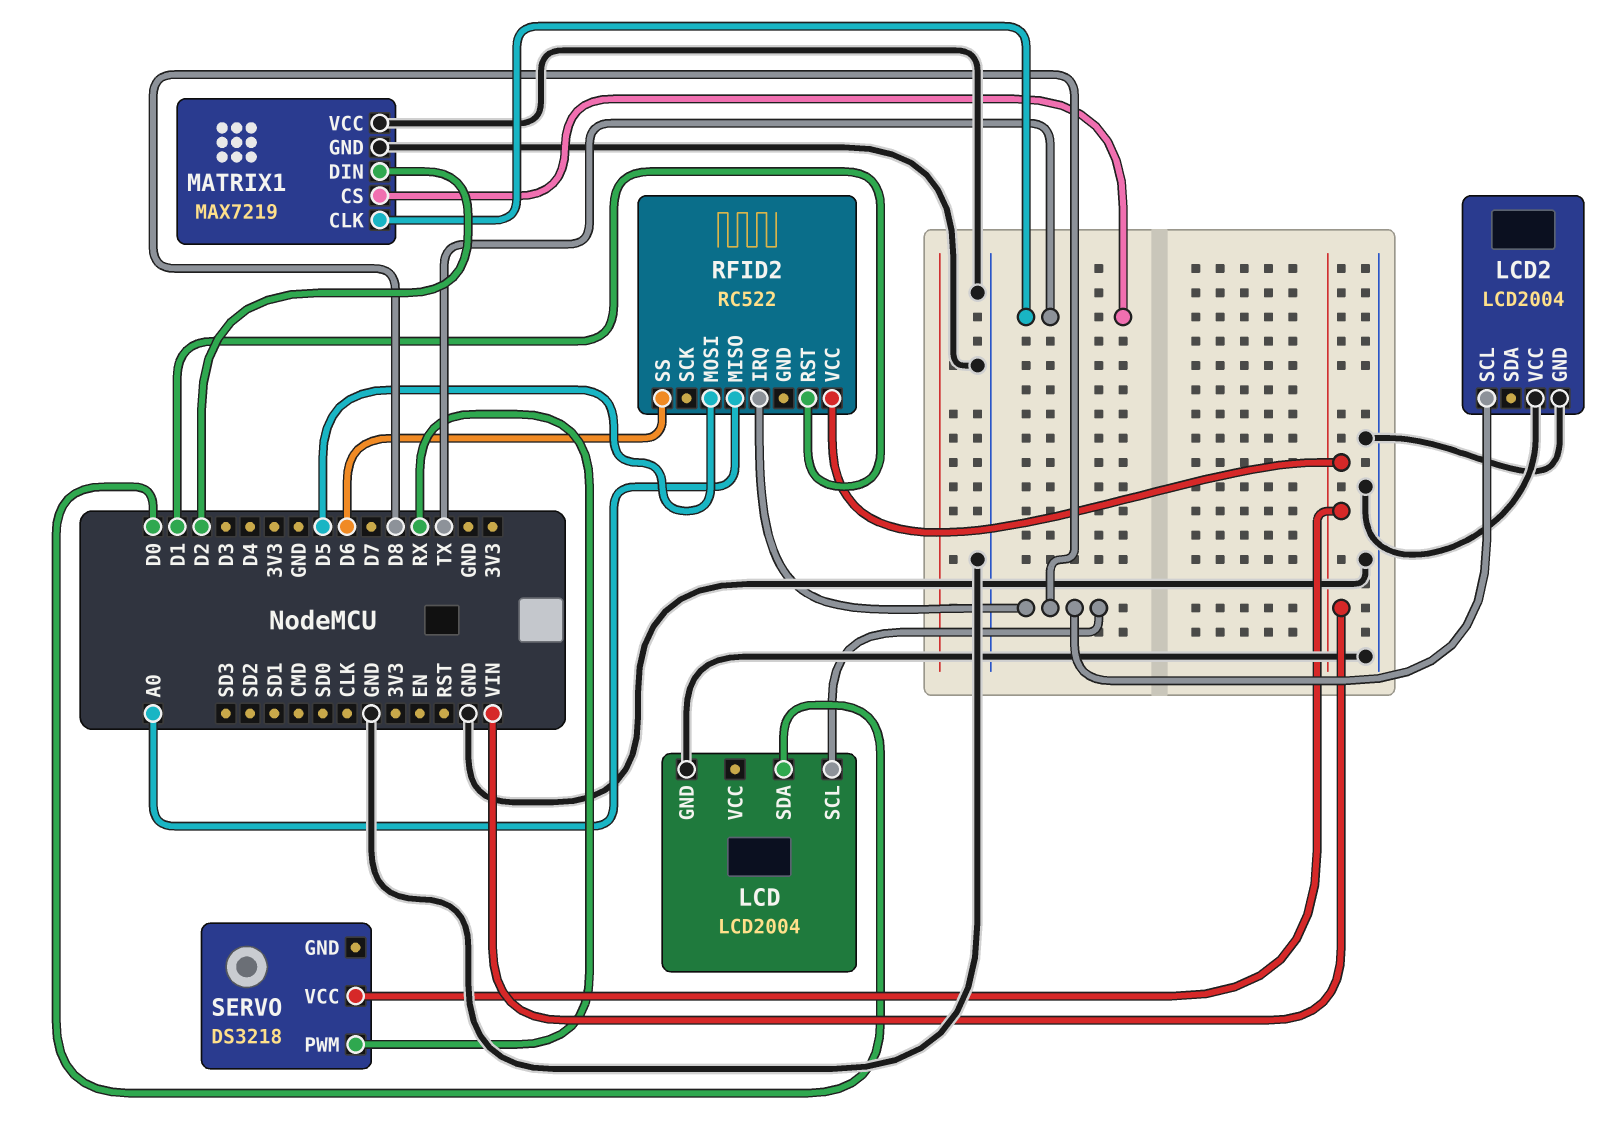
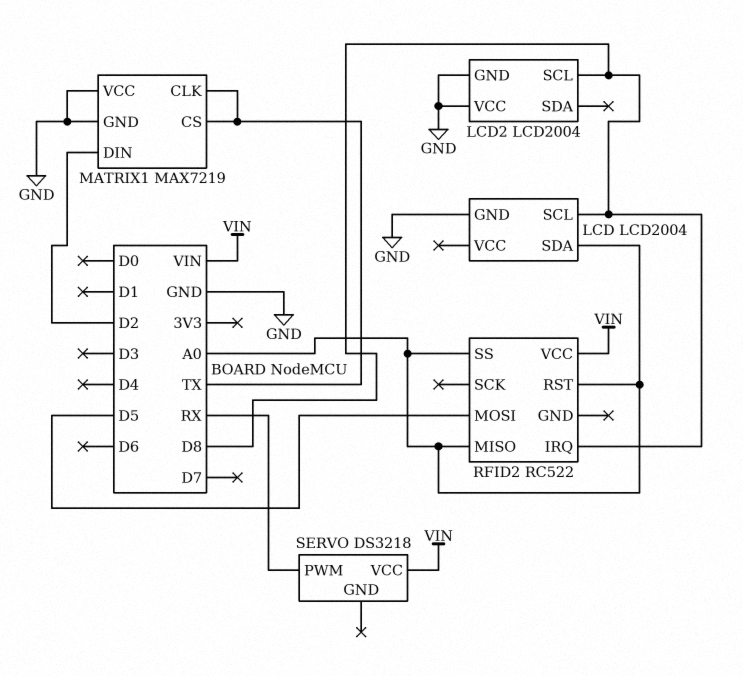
LCD pin SDA: D0 -> A0
RFID2 pin RST: D1 -> A0
RFID2 pin SS: D6 -> A0

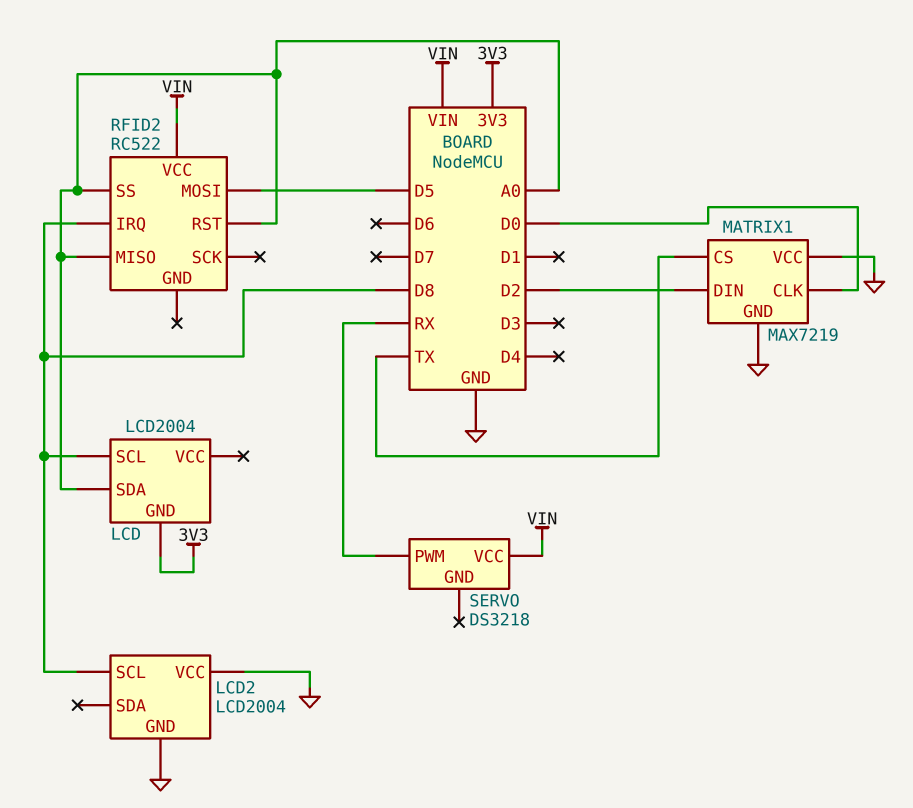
LCD pin GND: GND -> 3V3
MATRIX1 pin CLK: TX -> D0

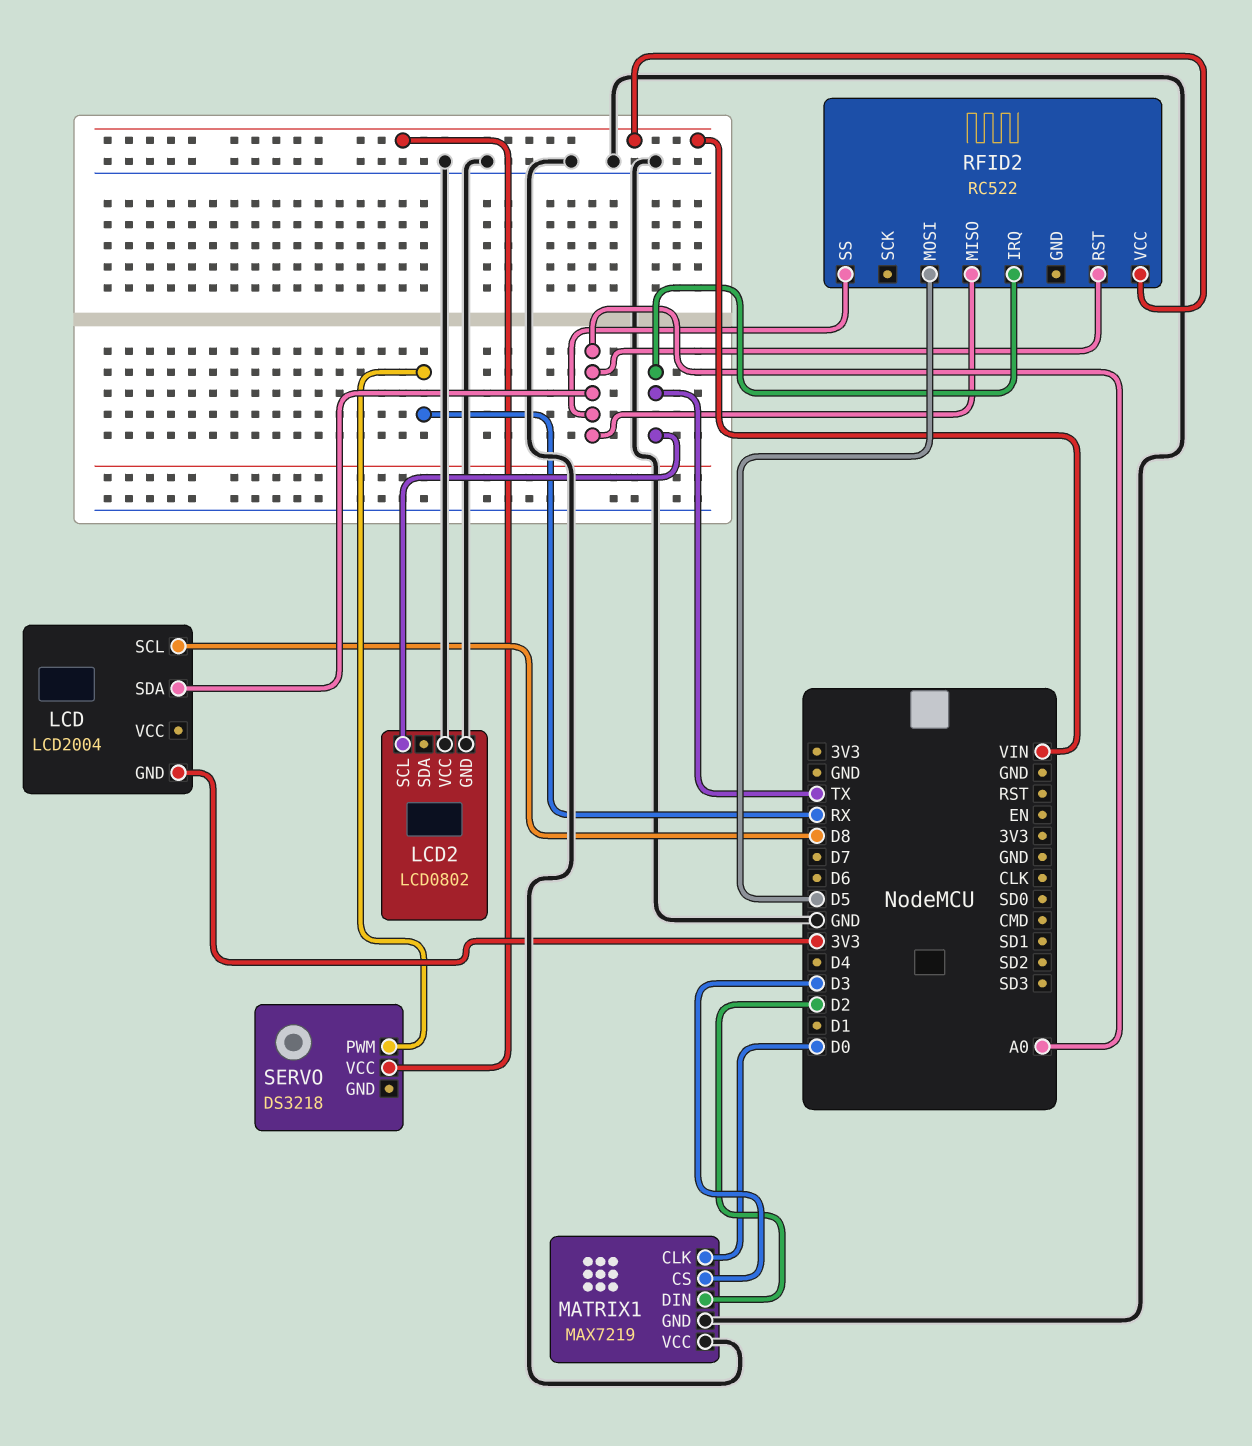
LCD2: LCD2004 -> LCD0802
LCD2 pin SCL: D8 -> TX
MATRIX1 pin CS: TX -> D3
RFID2 pin IRQ: D8 -> TX

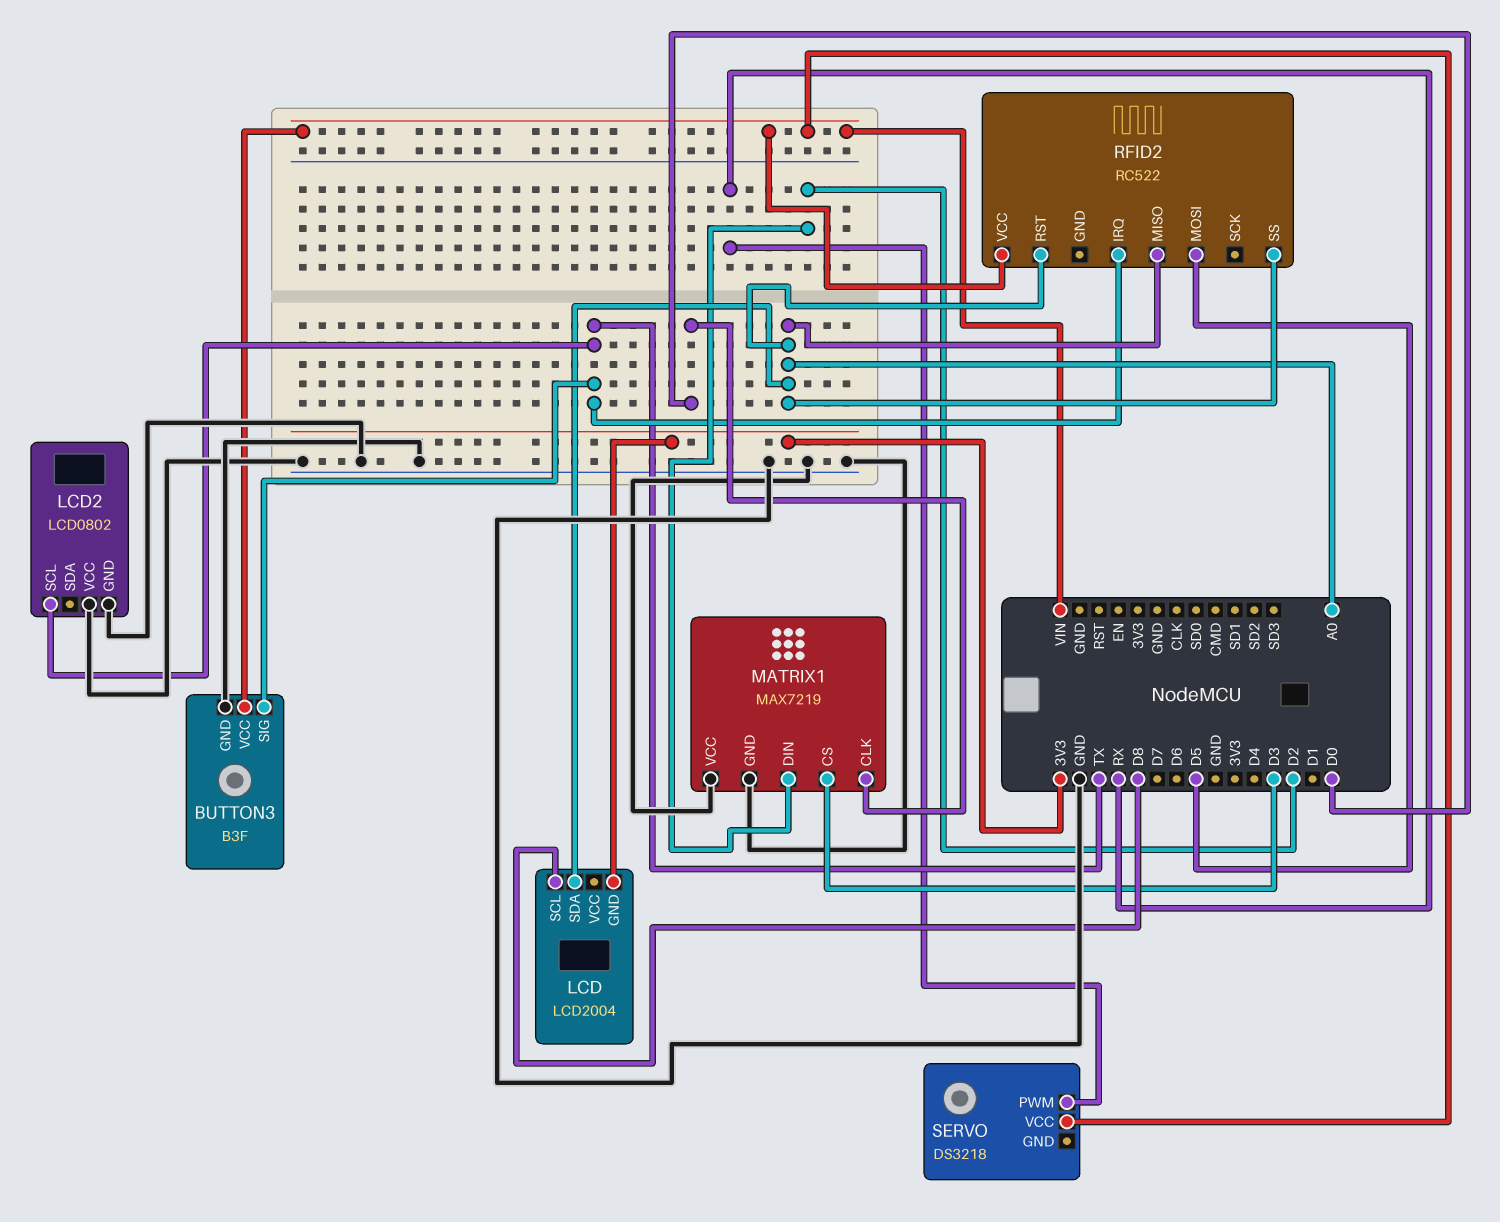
BUTTON3: none -> B3F
BUTTON3 pin GND: none -> GND
BUTTON3 pin SIG: none -> TX
BUTTON3 pin VCC: none -> VIN

